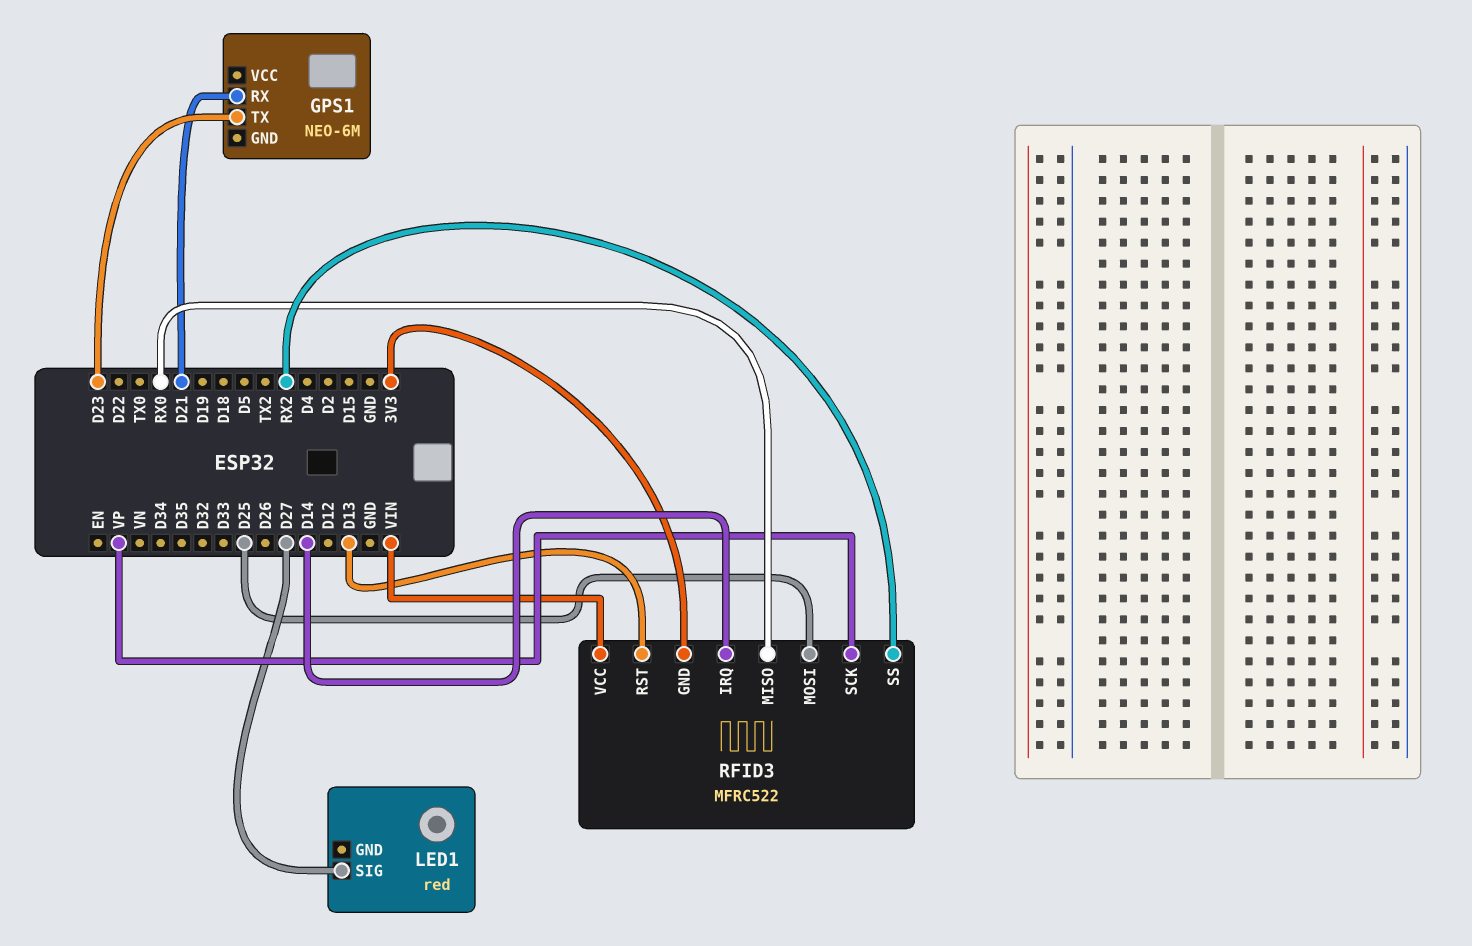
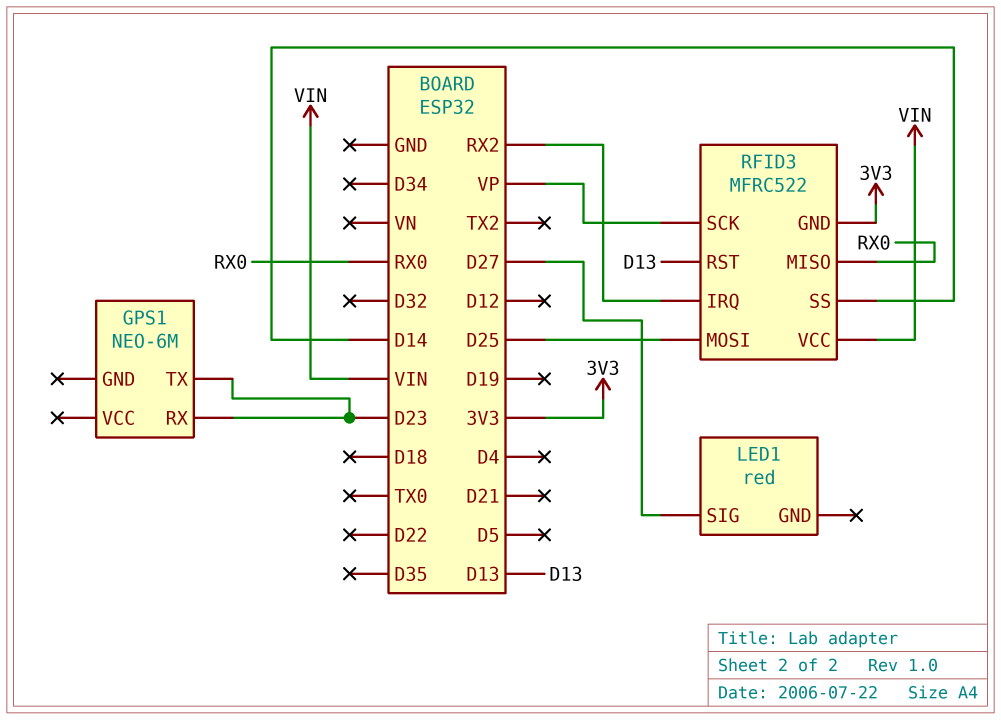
GPS1 pin RX: D21 -> D23
RFID3 pin IRQ: D14 -> RX2
RFID3 pin SS: RX2 -> D14

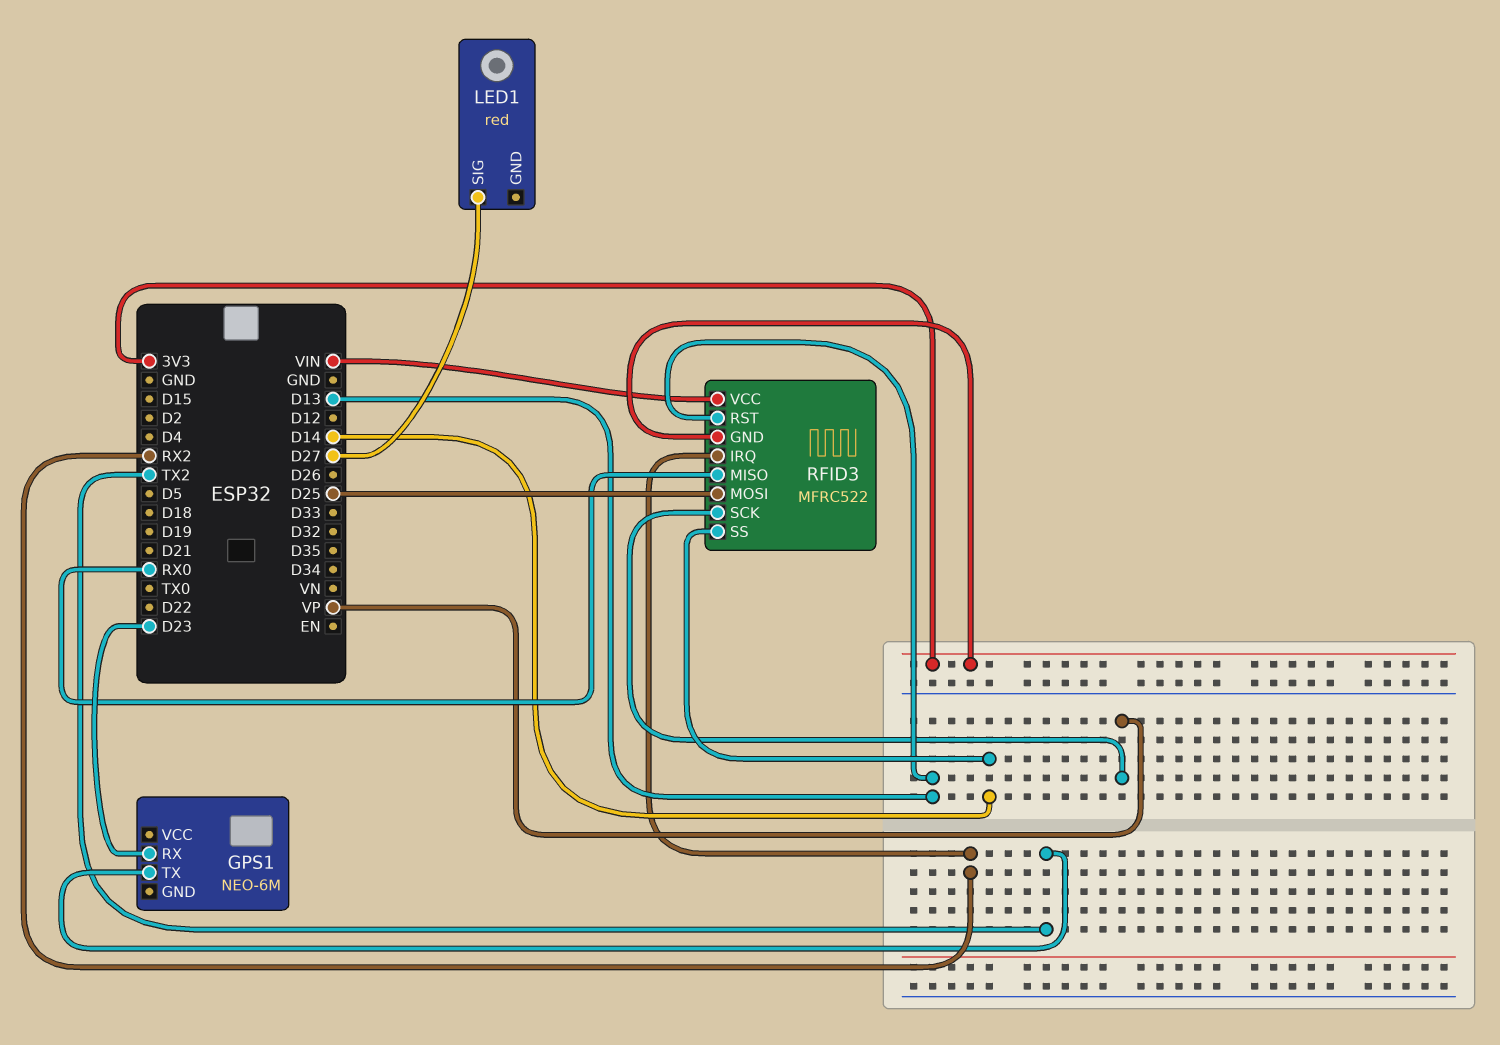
GPS1 pin TX: D23 -> TX2

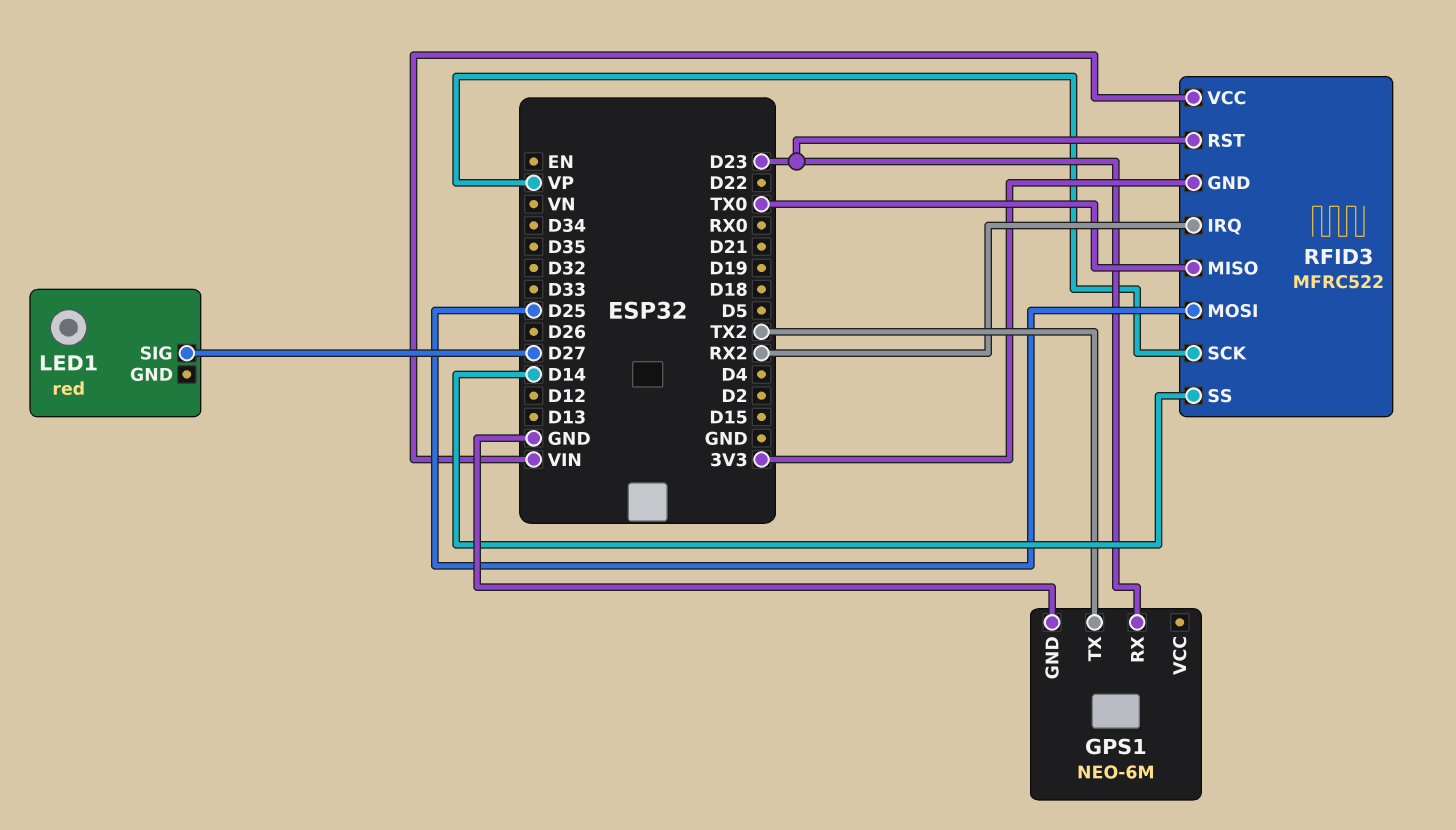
GPS1 pin GND: none -> GND
RFID3 pin MISO: RX0 -> TX0
RFID3 pin RST: D13 -> D23

